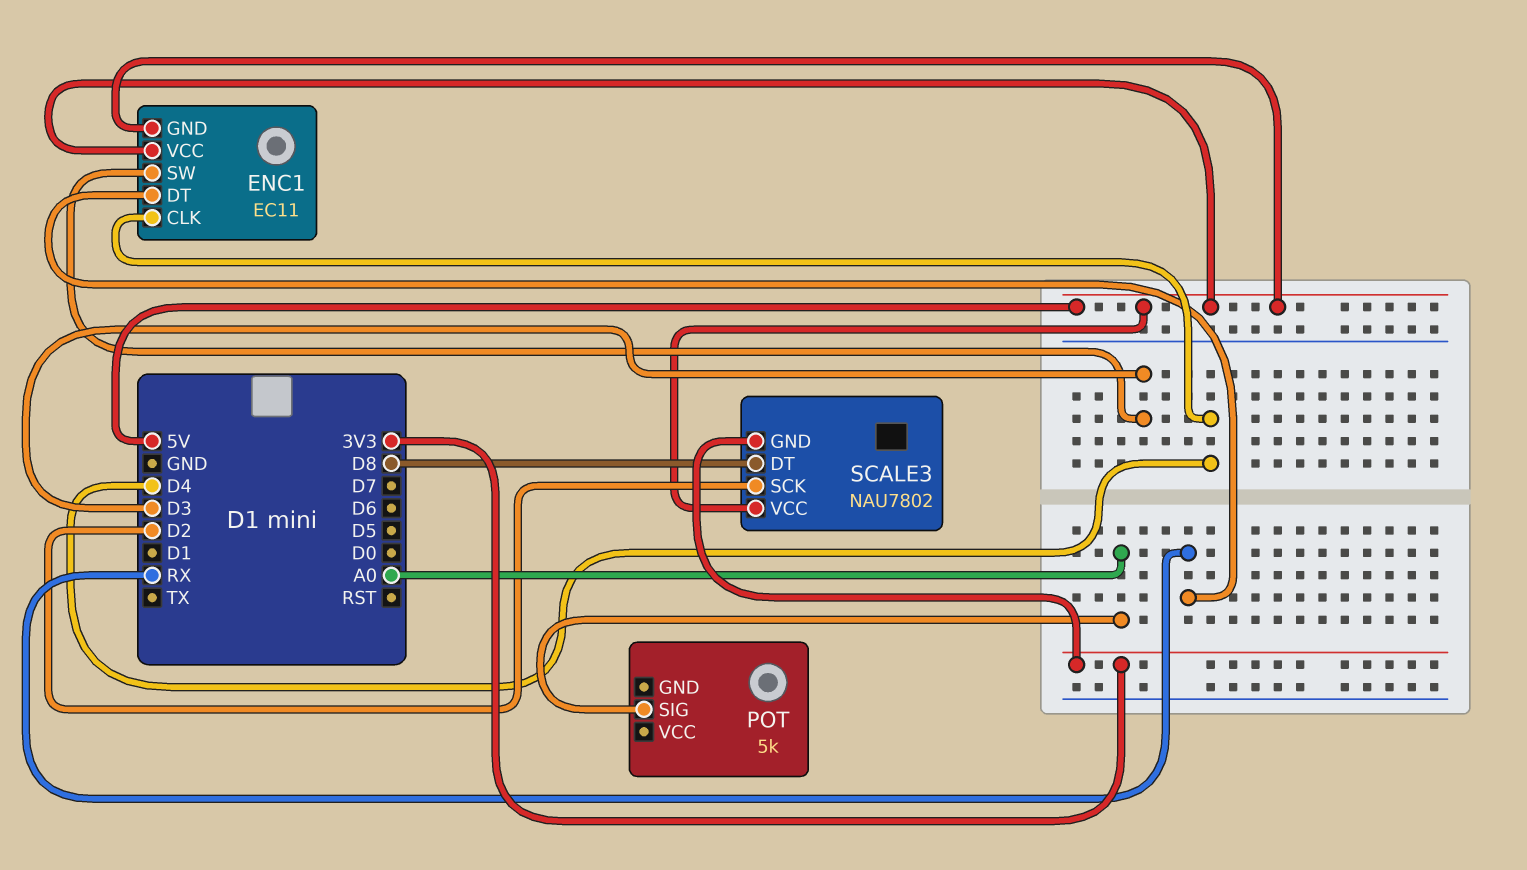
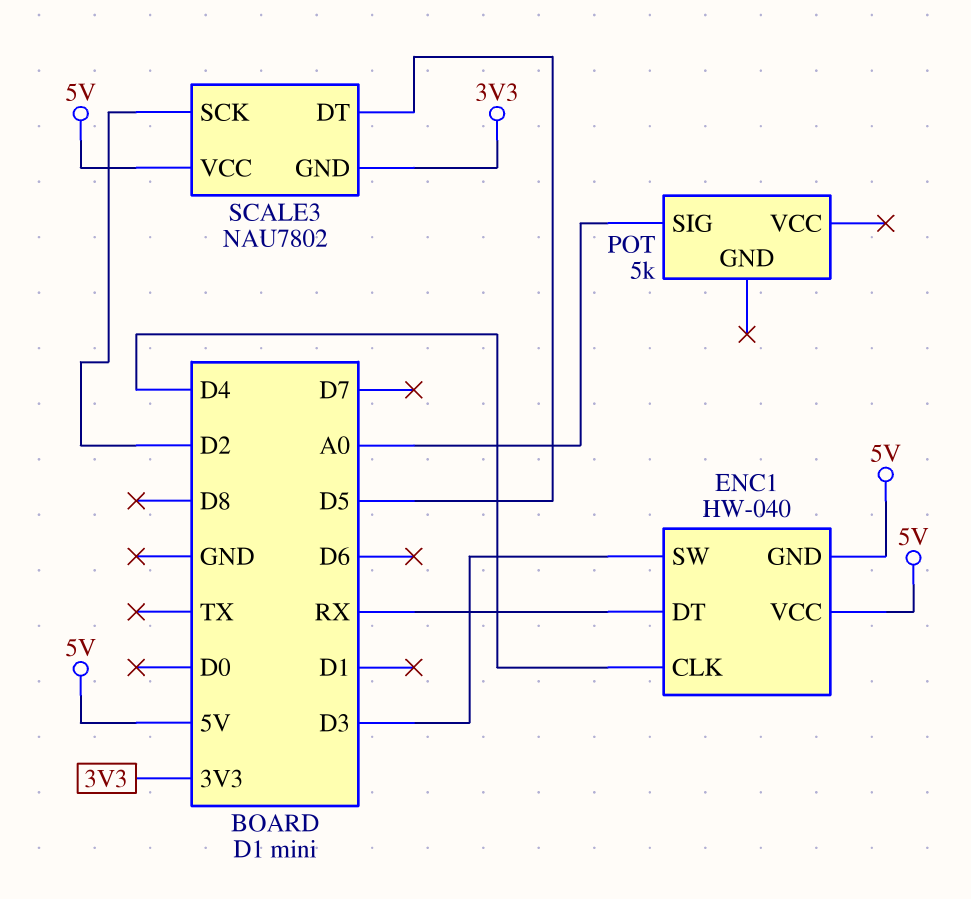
ENC1: EC11 -> HW-040
SCALE3 pin DT: D8 -> D5

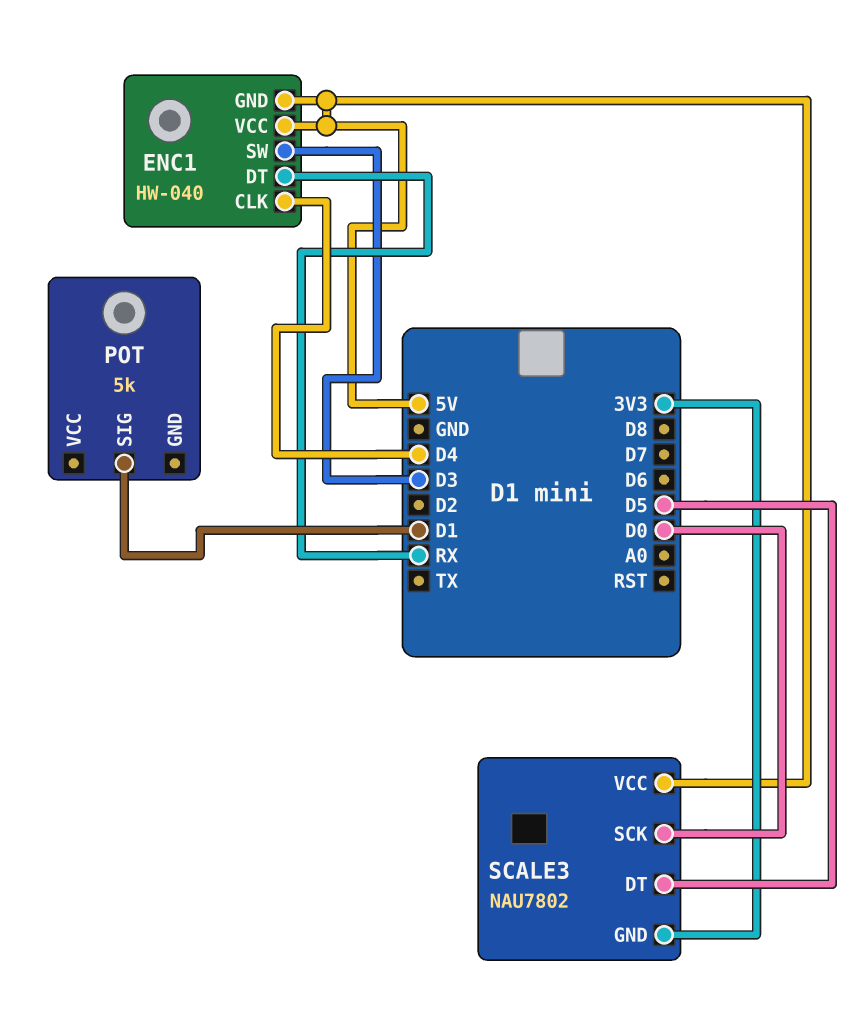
POT pin SIG: A0 -> D1
SCALE3 pin SCK: D2 -> D0

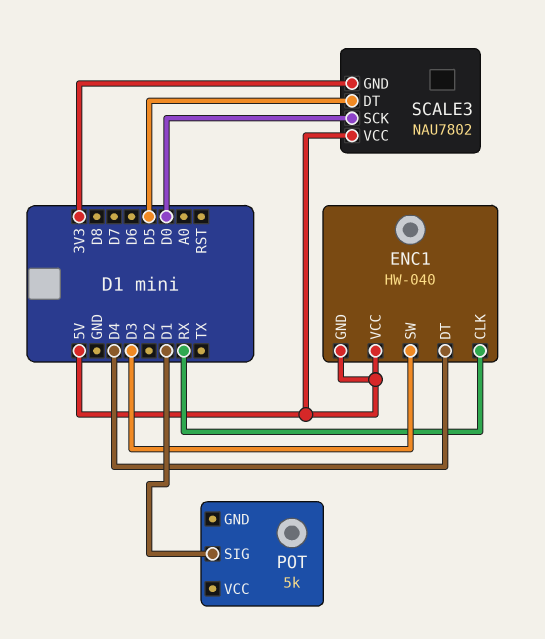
ENC1 pin CLK: D4 -> RX
ENC1 pin DT: RX -> D4

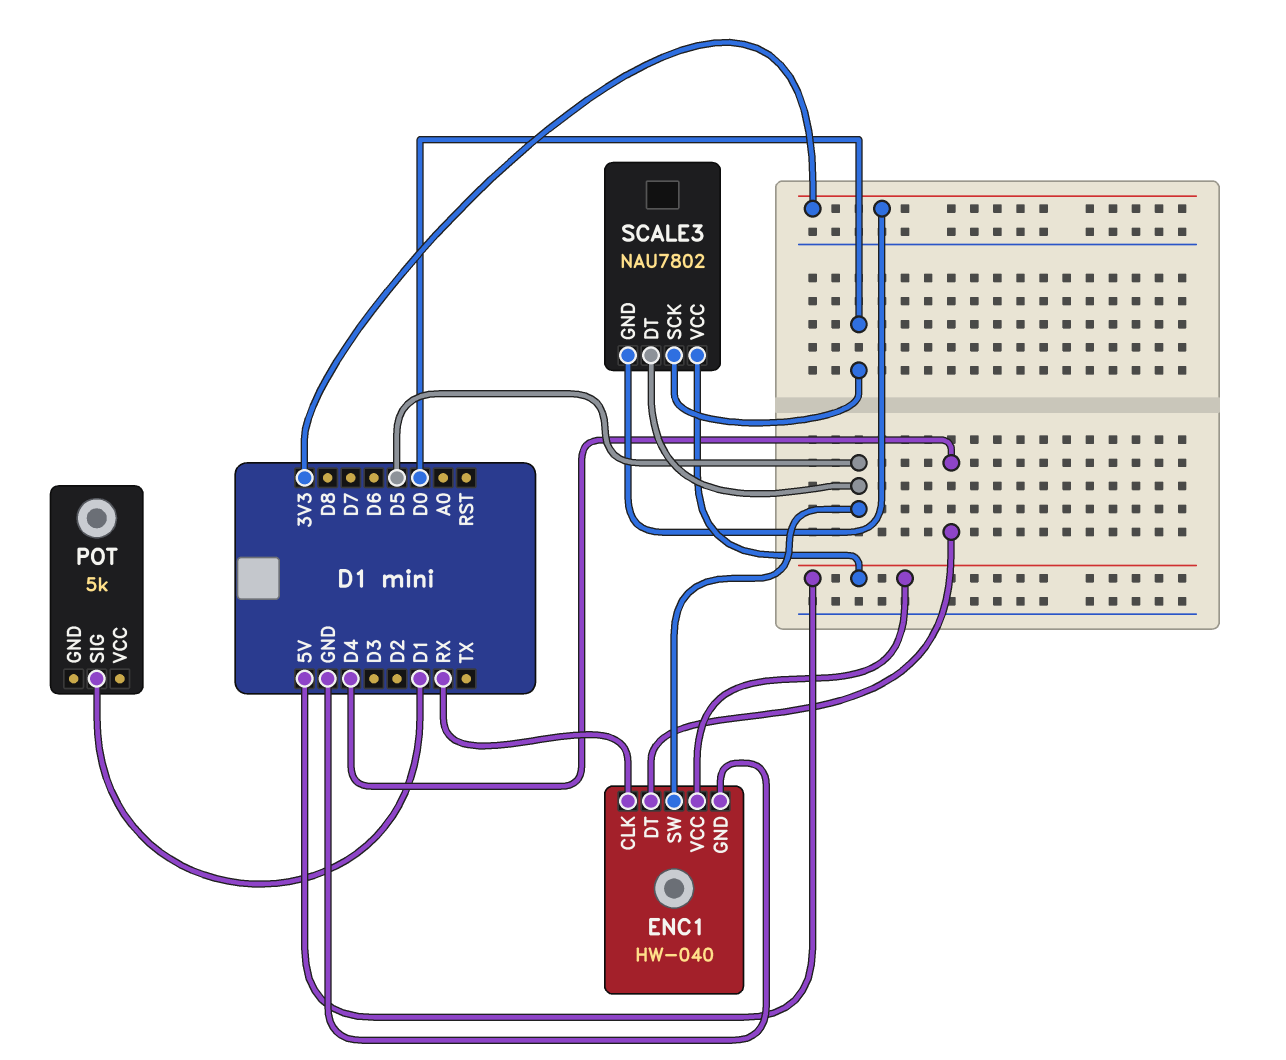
ENC1 pin GND: 5V -> GND
ENC1 pin SW: D3 -> D5

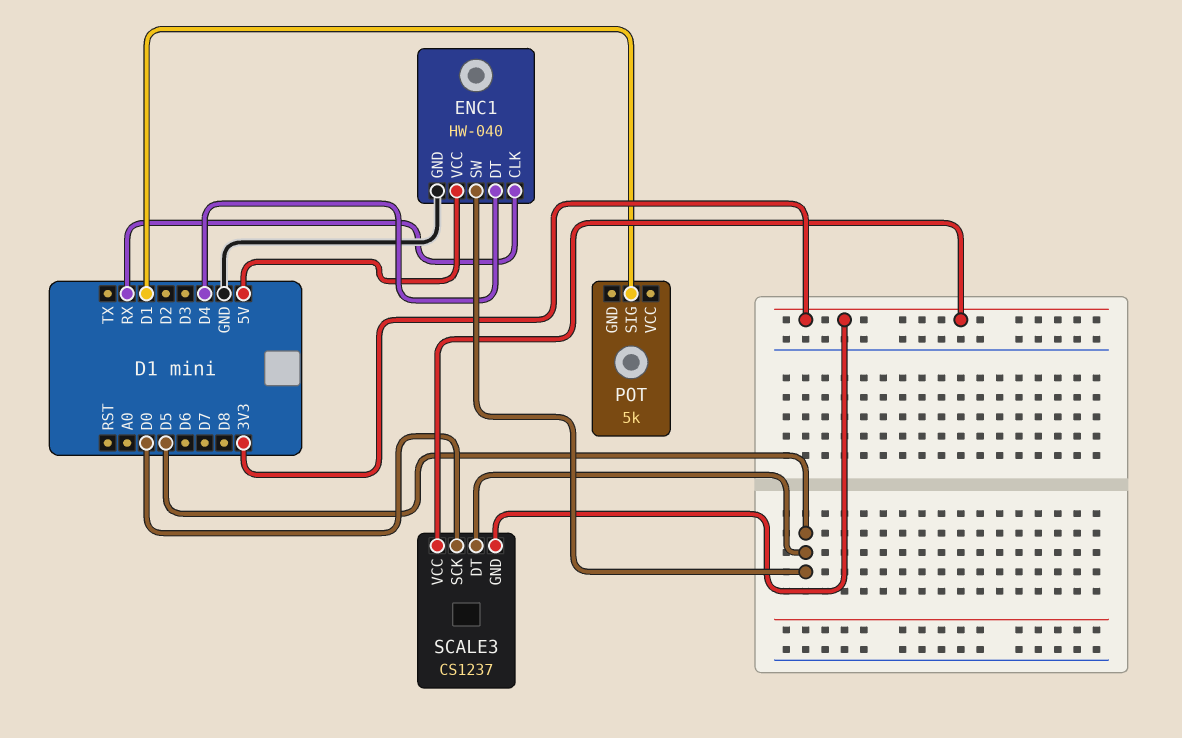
SCALE3: NAU7802 -> CS1237
SCALE3 pin VCC: 5V -> 3V3

